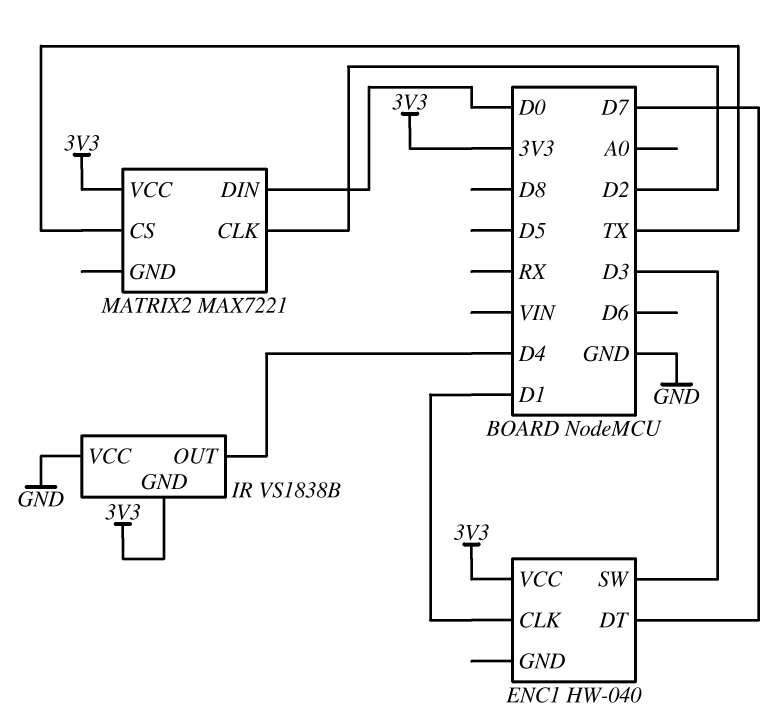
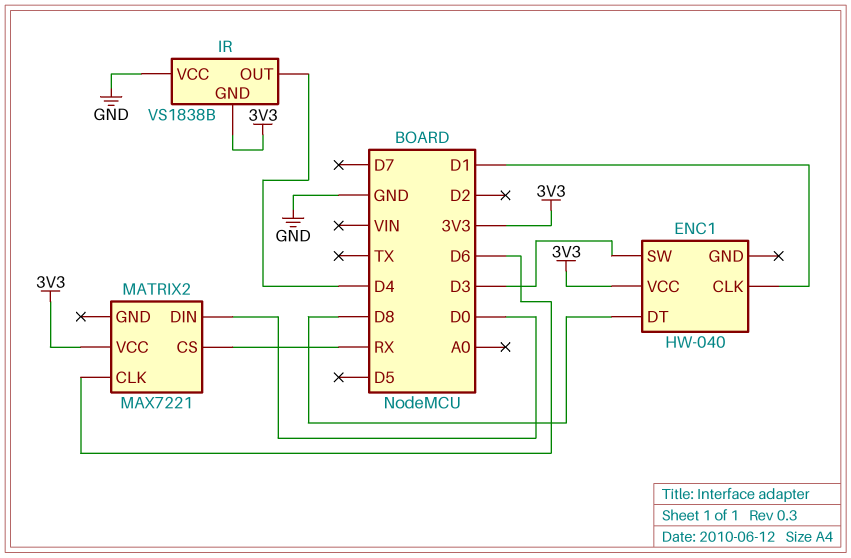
ENC1 pin DT: D7 -> D8
MATRIX2 pin CLK: D2 -> D6
MATRIX2 pin CS: TX -> RX

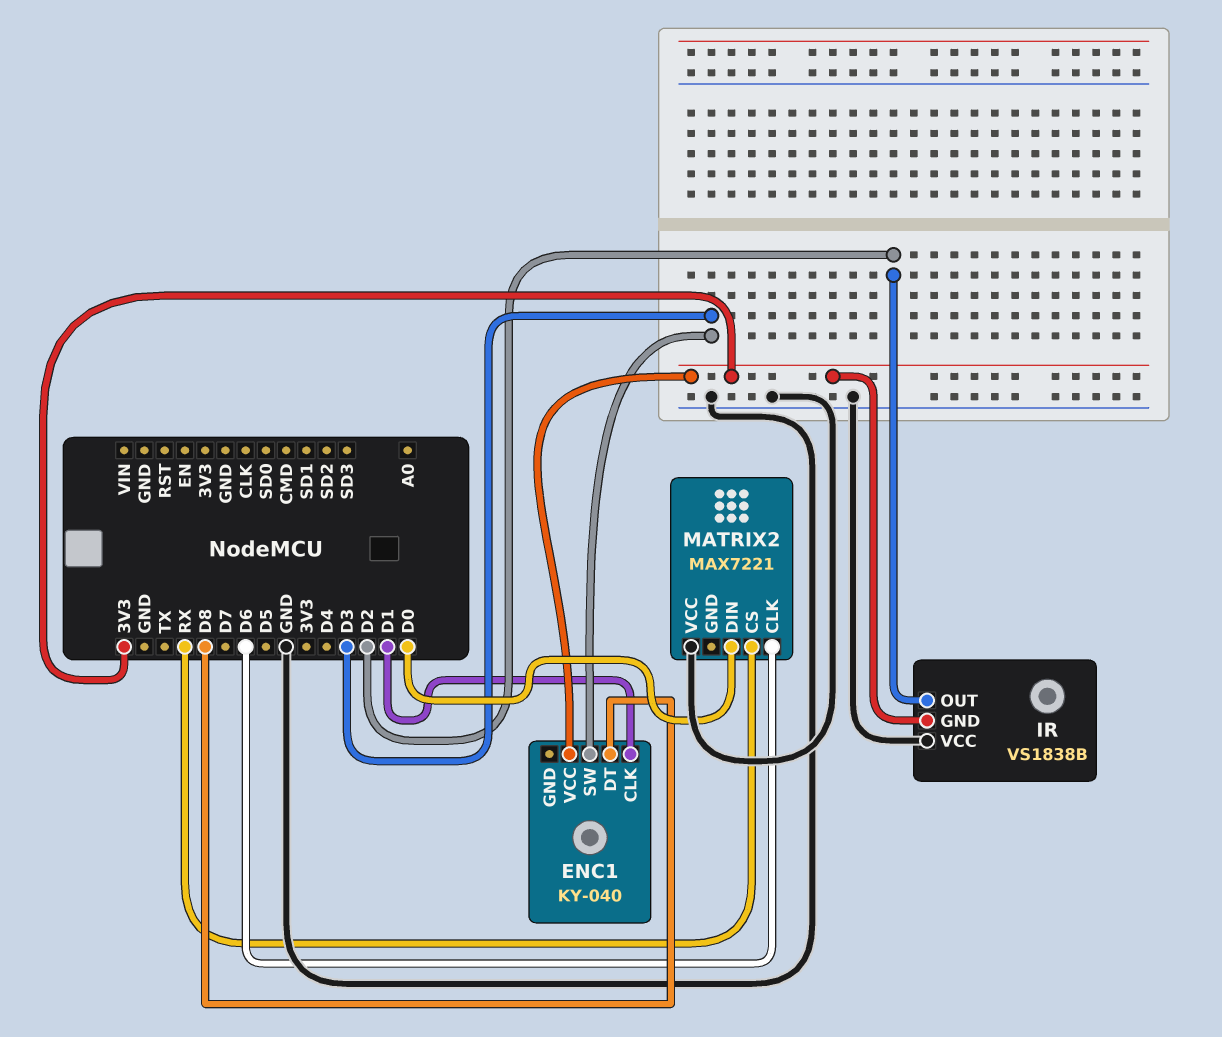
ENC1: HW-040 -> KY-040
IR pin OUT: D4 -> D2
MATRIX2 pin VCC: 3V3 -> GND

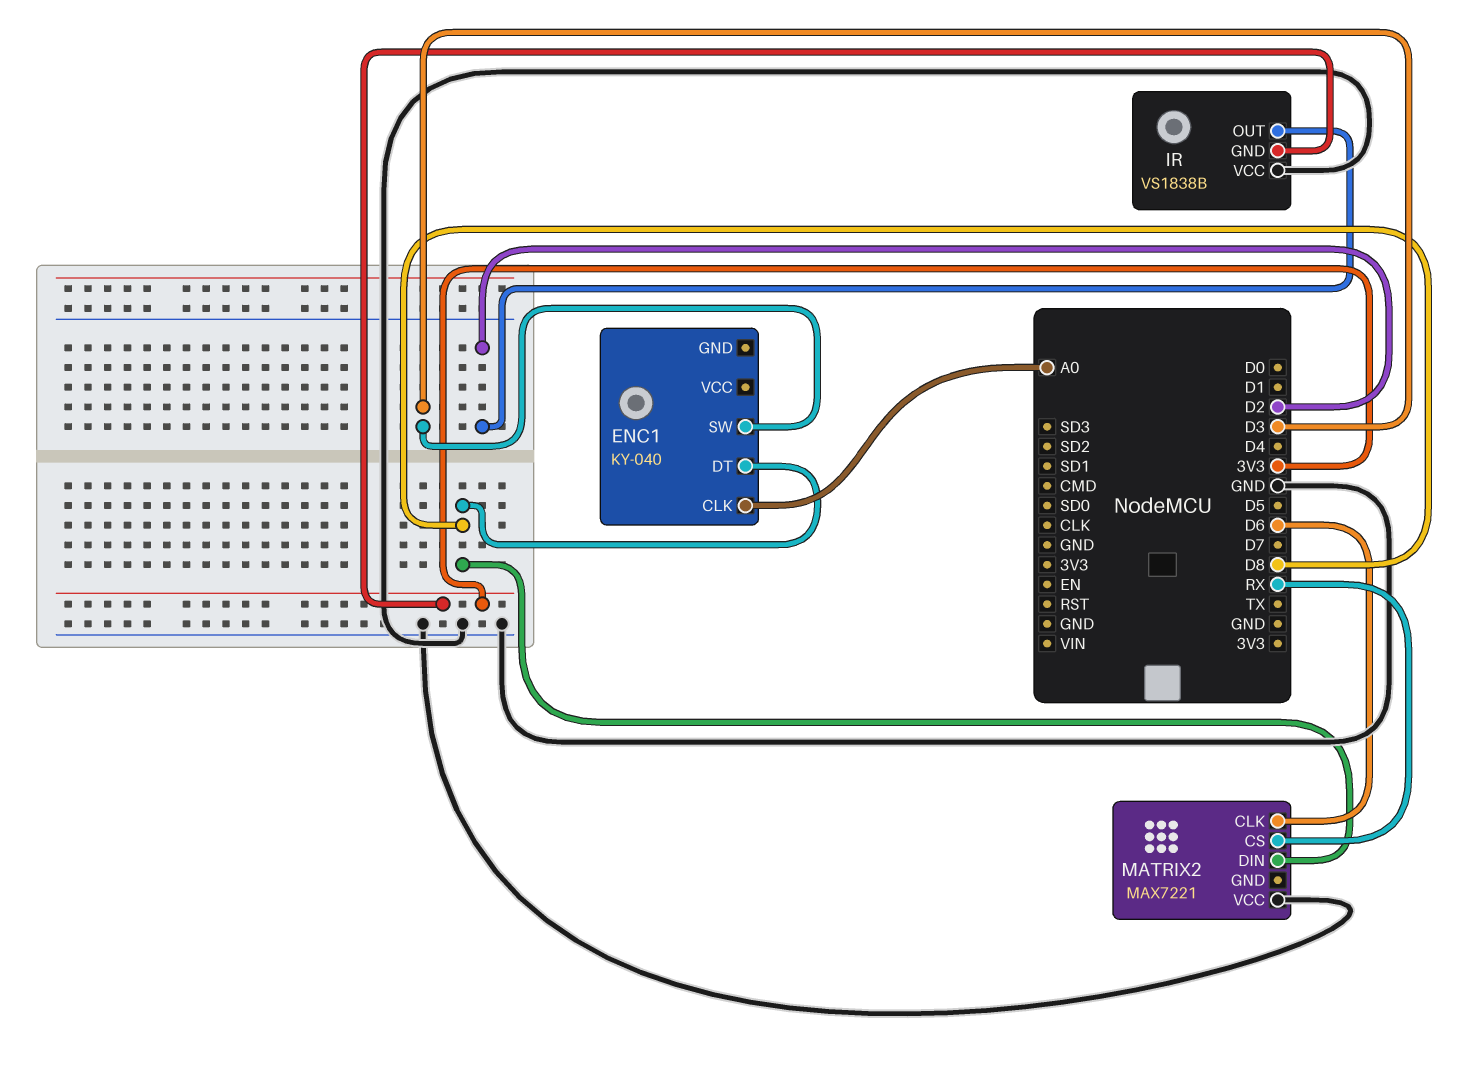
ENC1 pin CLK: D1 -> A0
ENC1 pin VCC: 3V3 -> none
MATRIX2 pin DIN: D0 -> D8

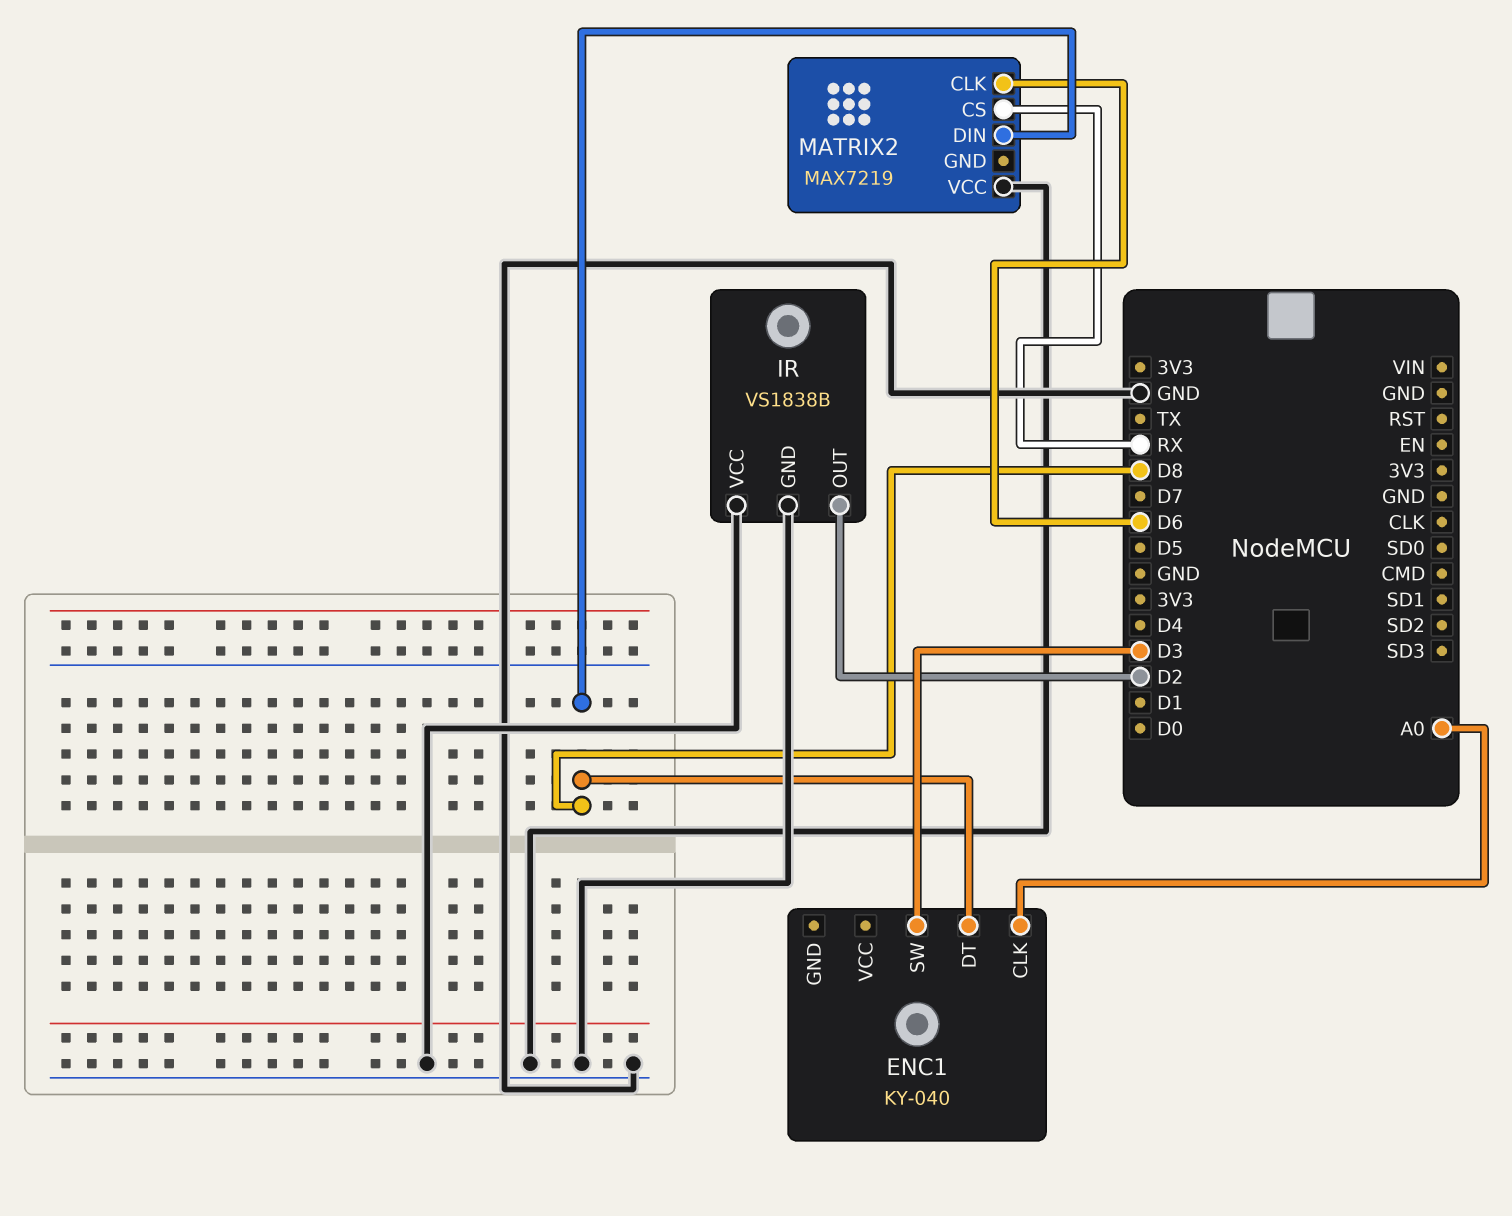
IR pin GND: 3V3 -> GND
MATRIX2: MAX7221 -> MAX7219

